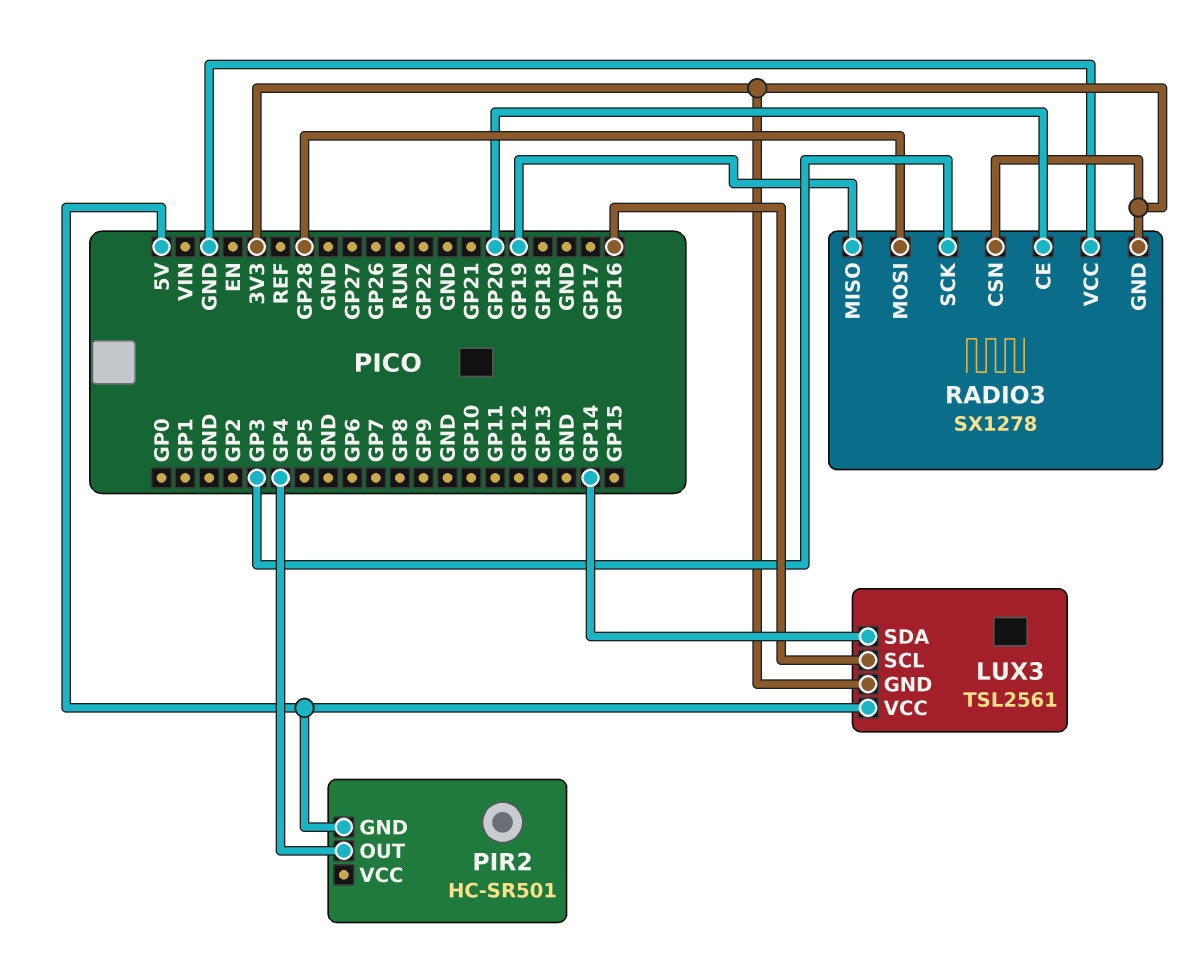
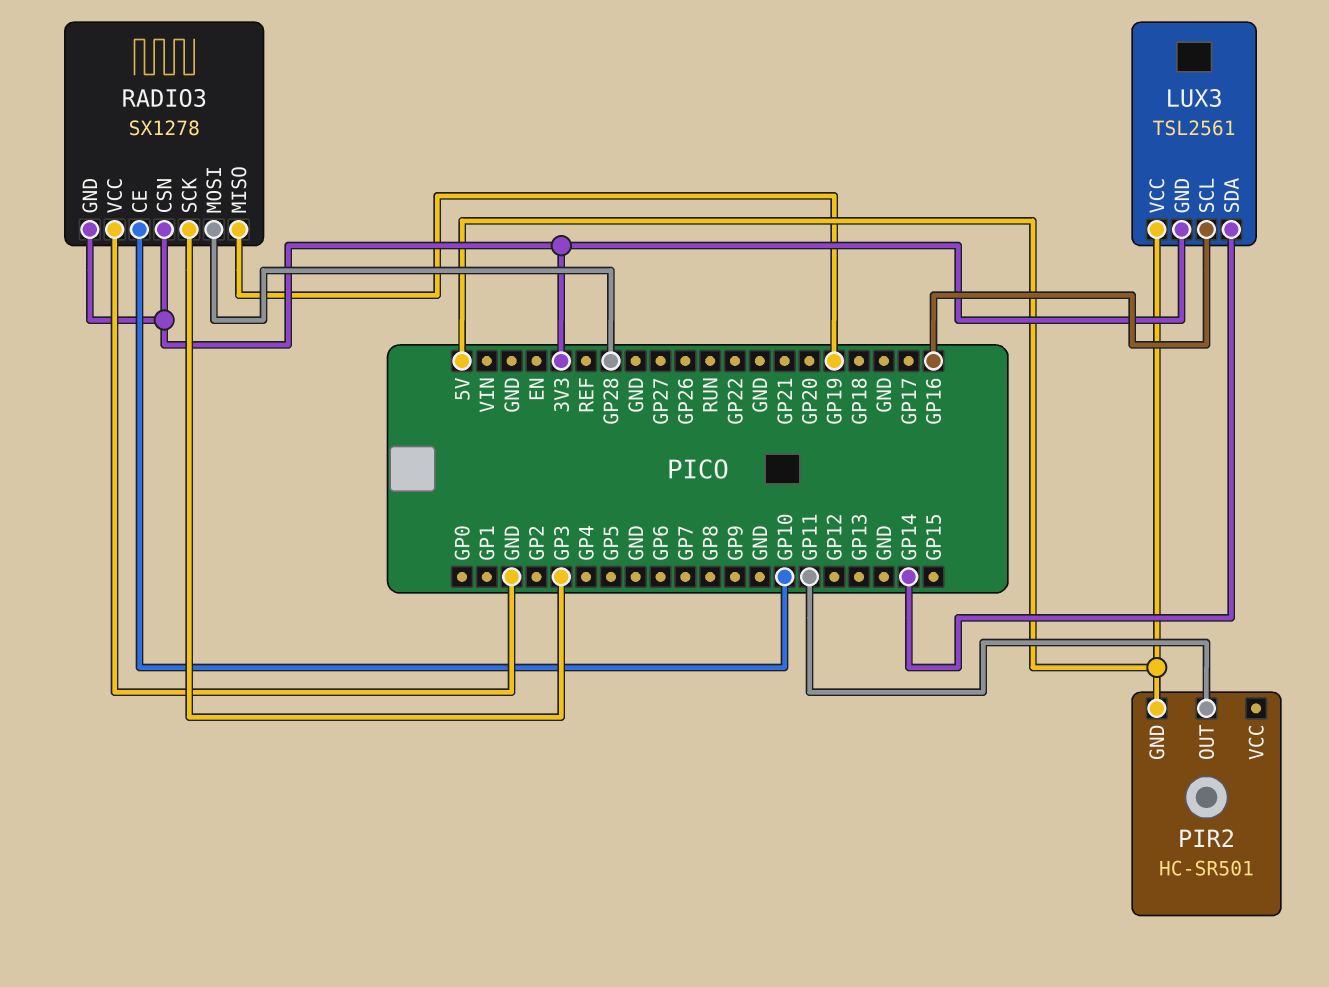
PIR2 pin OUT: GP4 -> GP11
RADIO3 pin CE: GP20 -> GP10

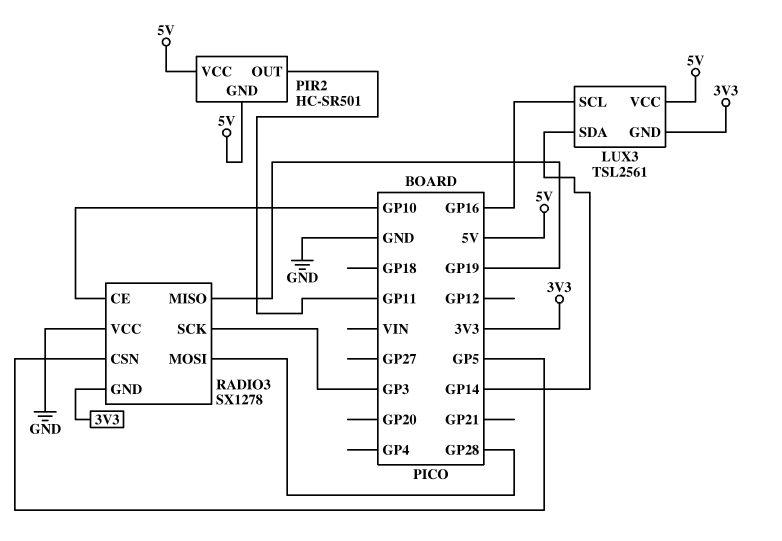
PIR2 pin VCC: none -> 5V
RADIO3 pin CSN: 3V3 -> GP5

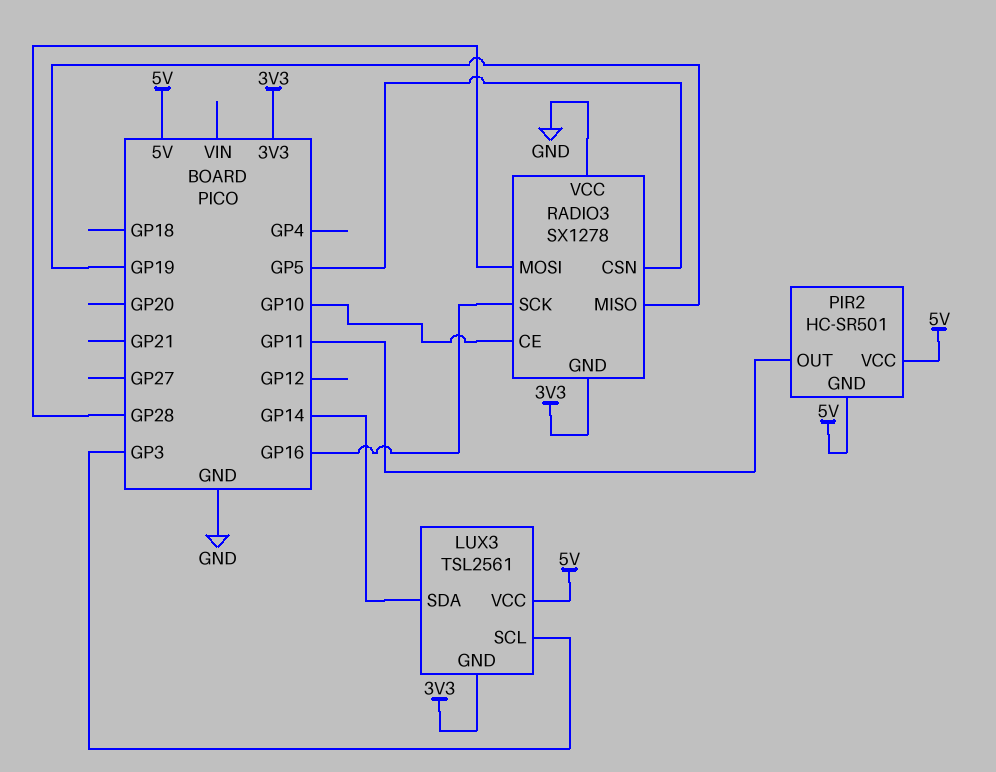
LUX3 pin SCL: GP16 -> GP3
RADIO3 pin SCK: GP3 -> GP16

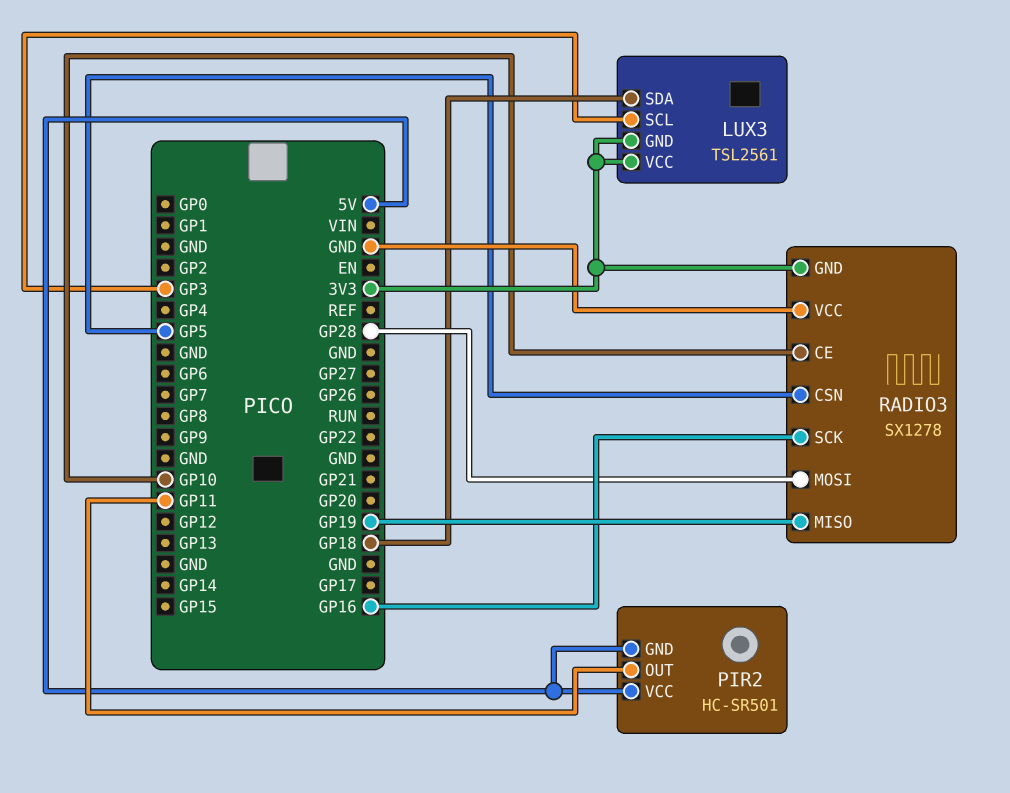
LUX3 pin SDA: GP14 -> GP18
LUX3 pin VCC: 5V -> 3V3

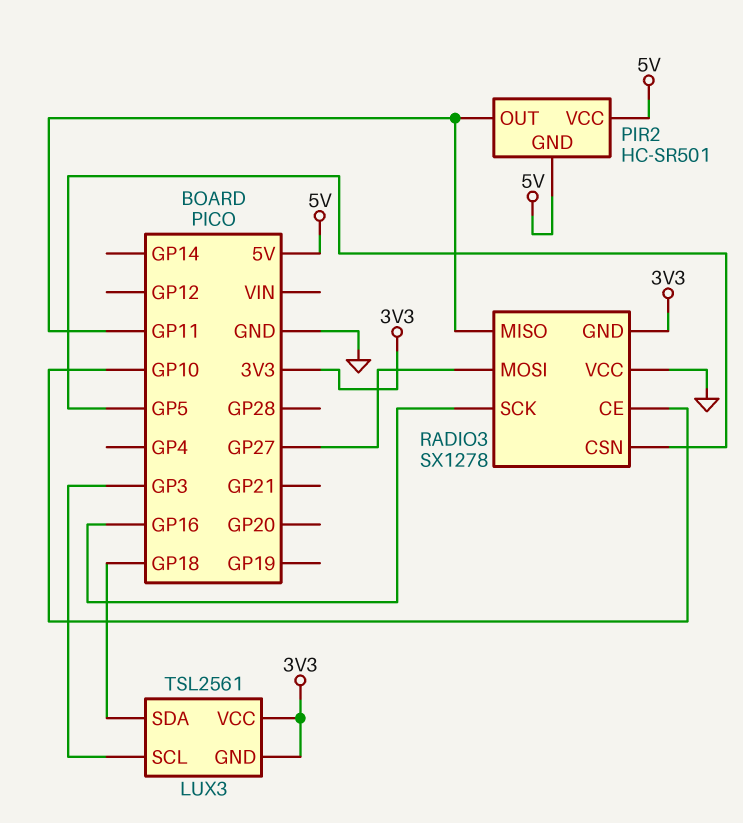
RADIO3 pin MISO: GP19 -> GP11
RADIO3 pin MOSI: GP28 -> GP27

